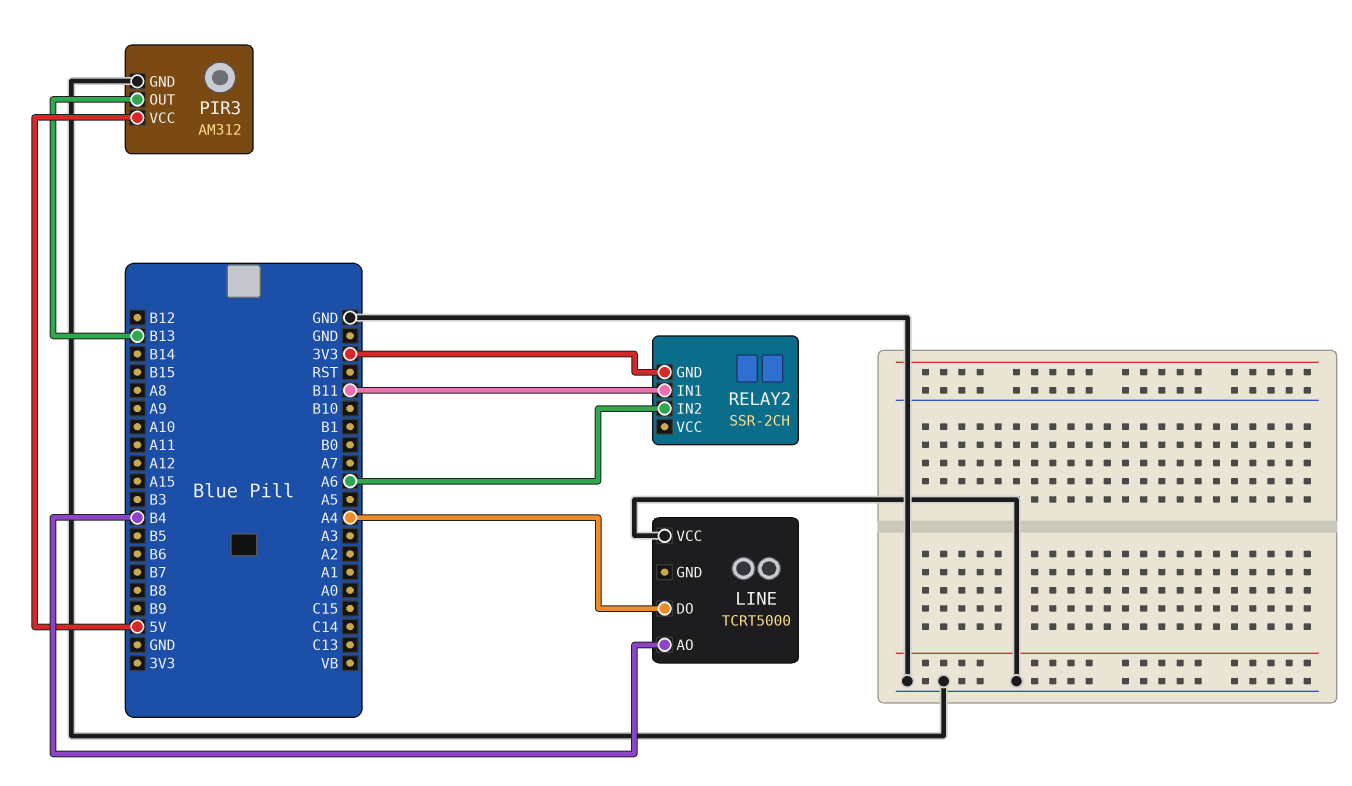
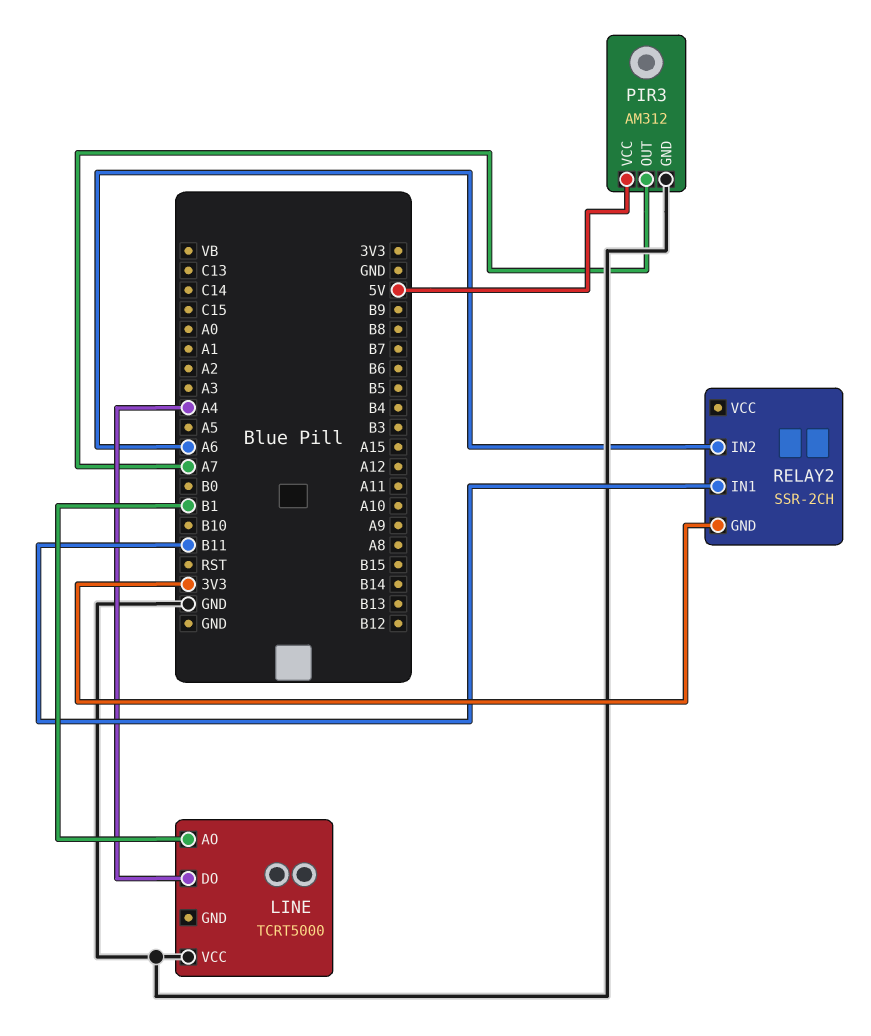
LINE pin AO: B4 -> B1
PIR3 pin OUT: B13 -> A7

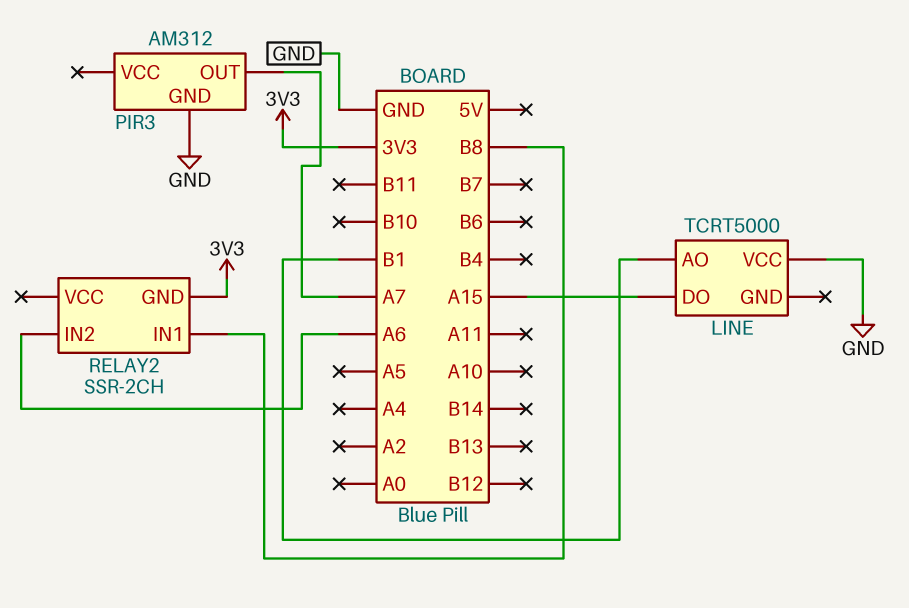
LINE pin DO: A4 -> A15
PIR3 pin VCC: 5V -> none
RELAY2 pin IN1: B11 -> B8

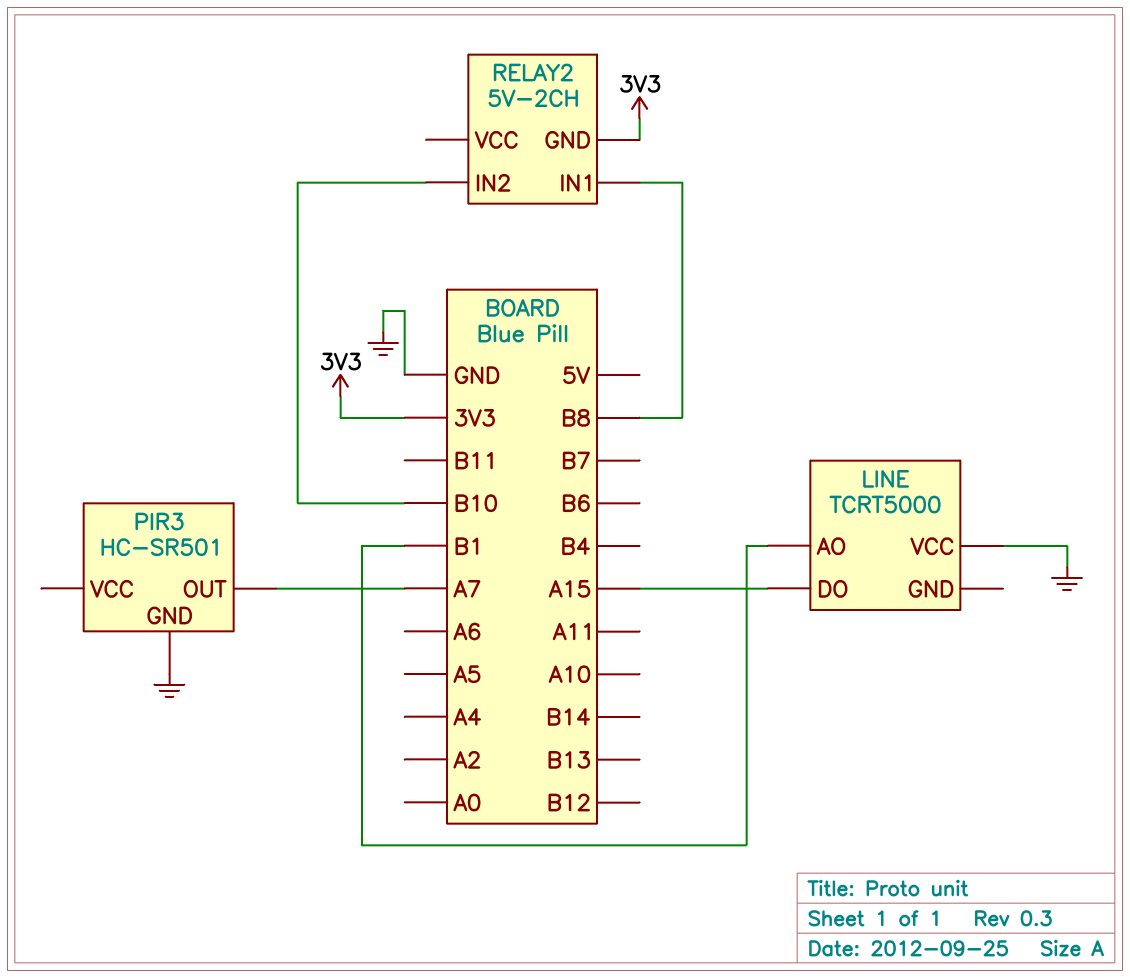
PIR3: AM312 -> HC-SR501
RELAY2: SSR-2CH -> 5V-2CH
RELAY2 pin IN2: A6 -> B10

